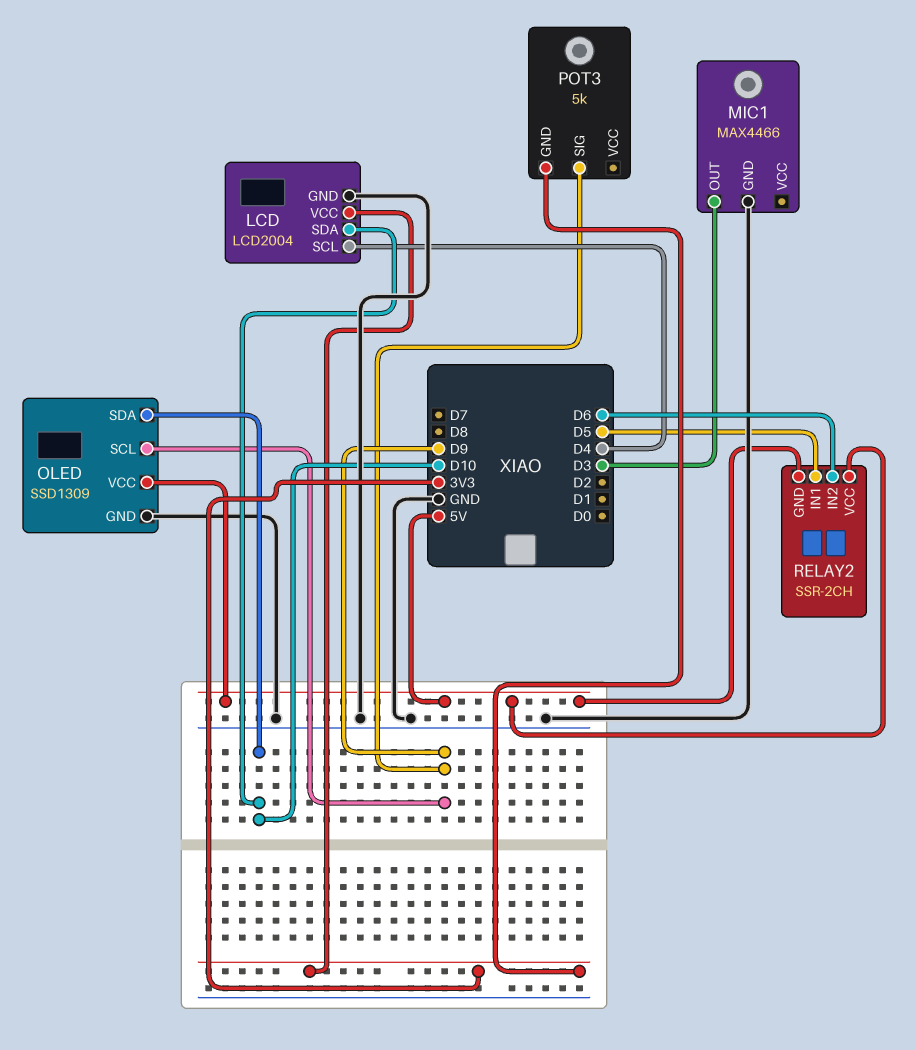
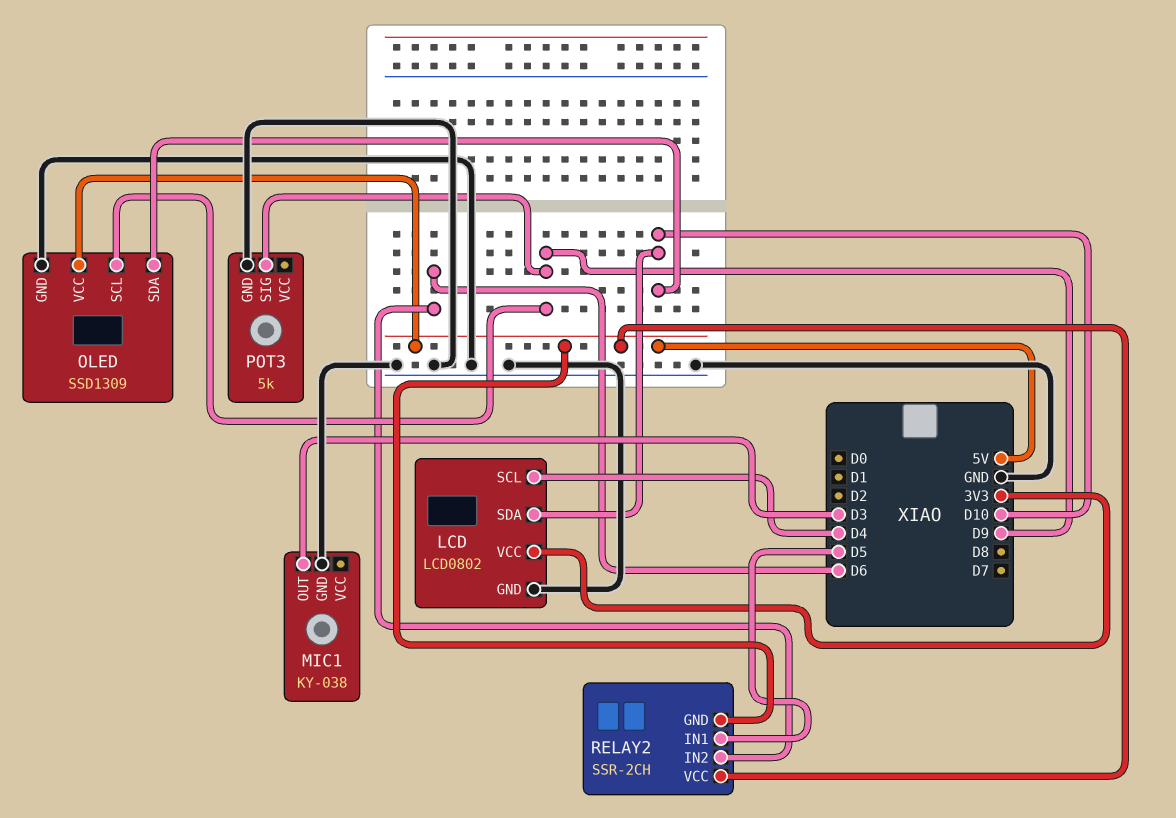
LCD: LCD2004 -> LCD0802
MIC1: MAX4466 -> KY-038
POT3 pin GND: 3V3 -> GND

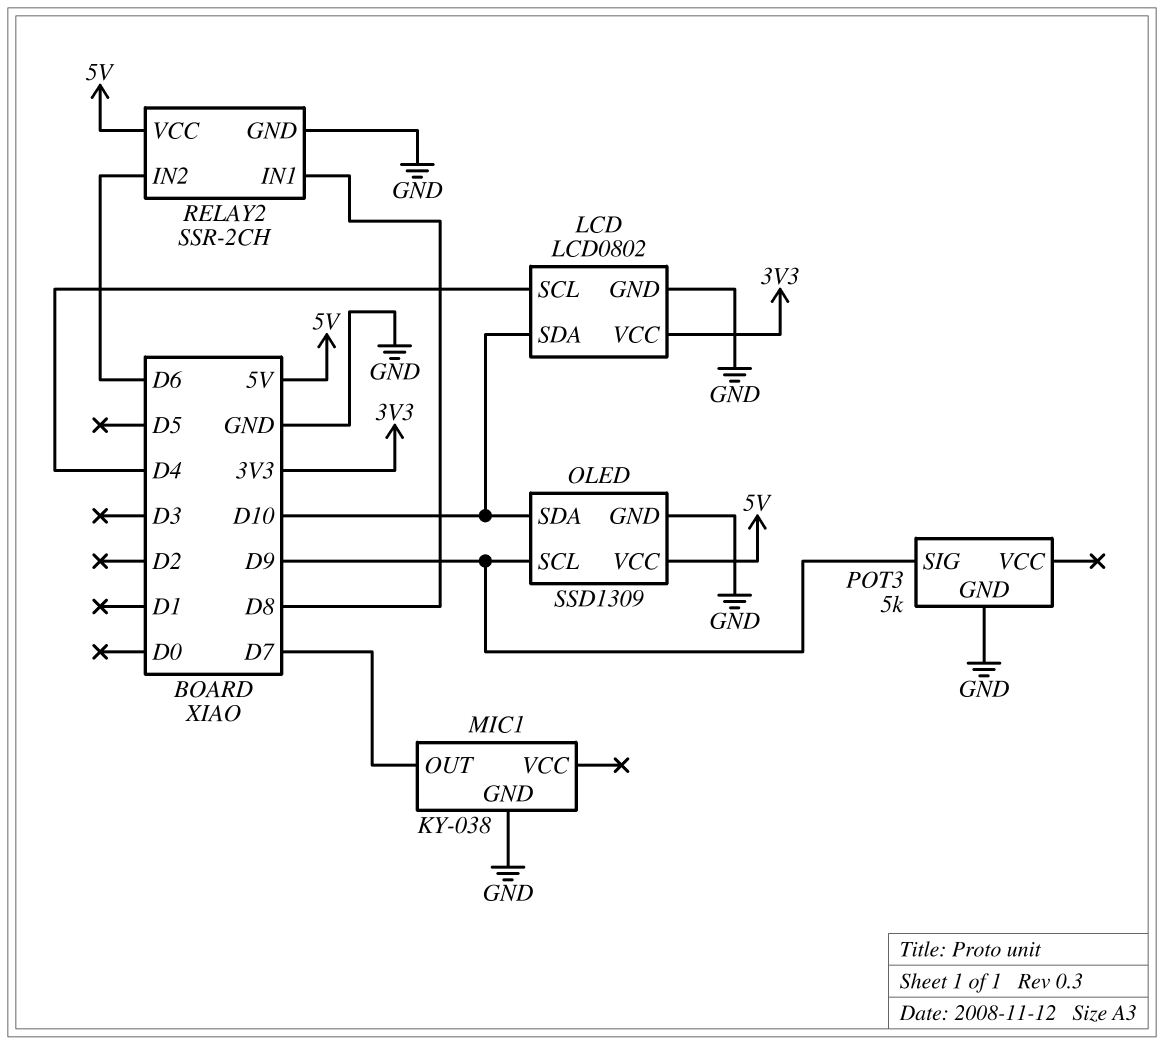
MIC1 pin OUT: D3 -> D7
RELAY2 pin GND: 5V -> GND
RELAY2 pin IN1: D5 -> D8

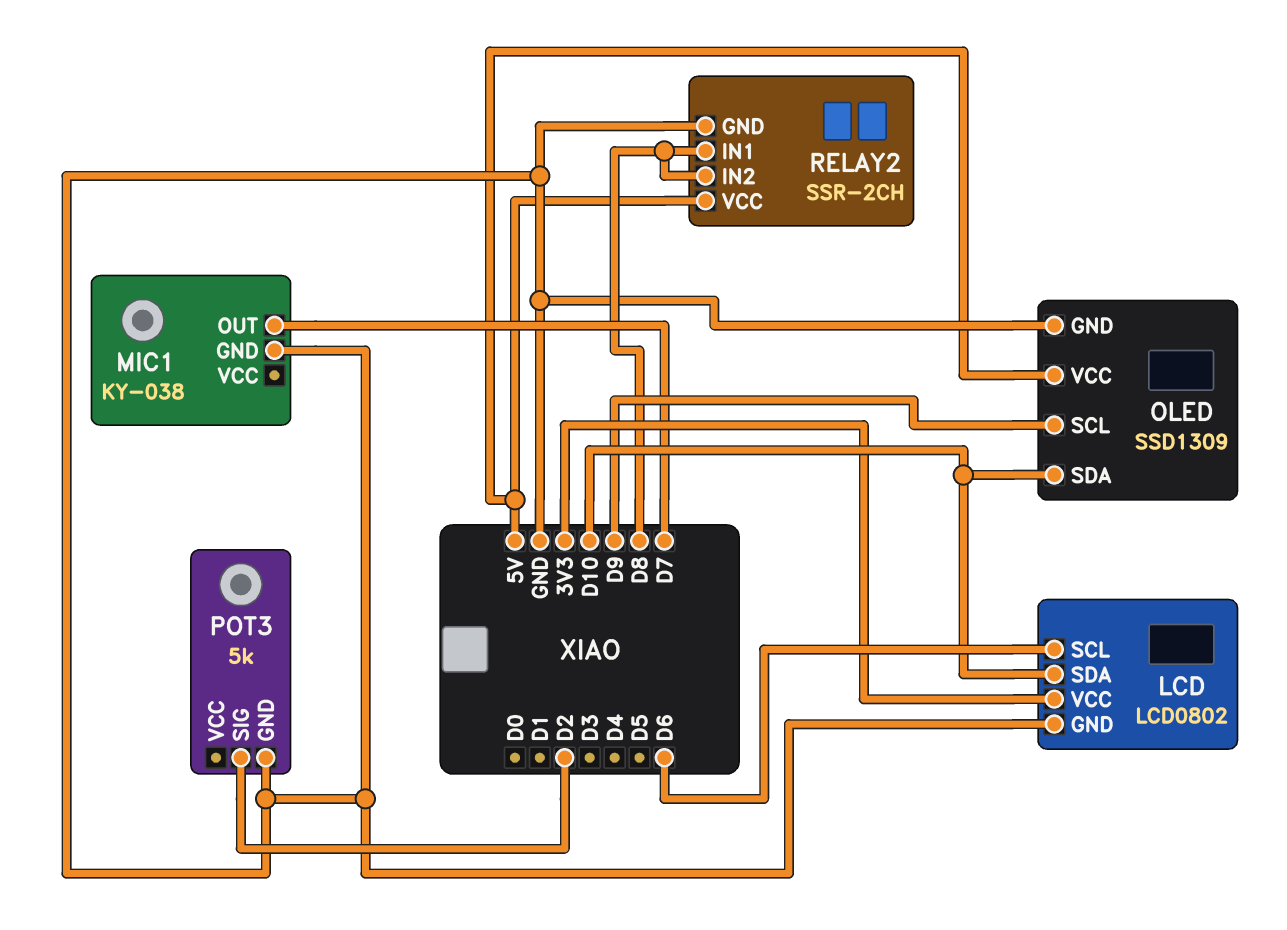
LCD pin SCL: D4 -> D6
POT3 pin SIG: D9 -> D2
RELAY2 pin IN2: D6 -> D8

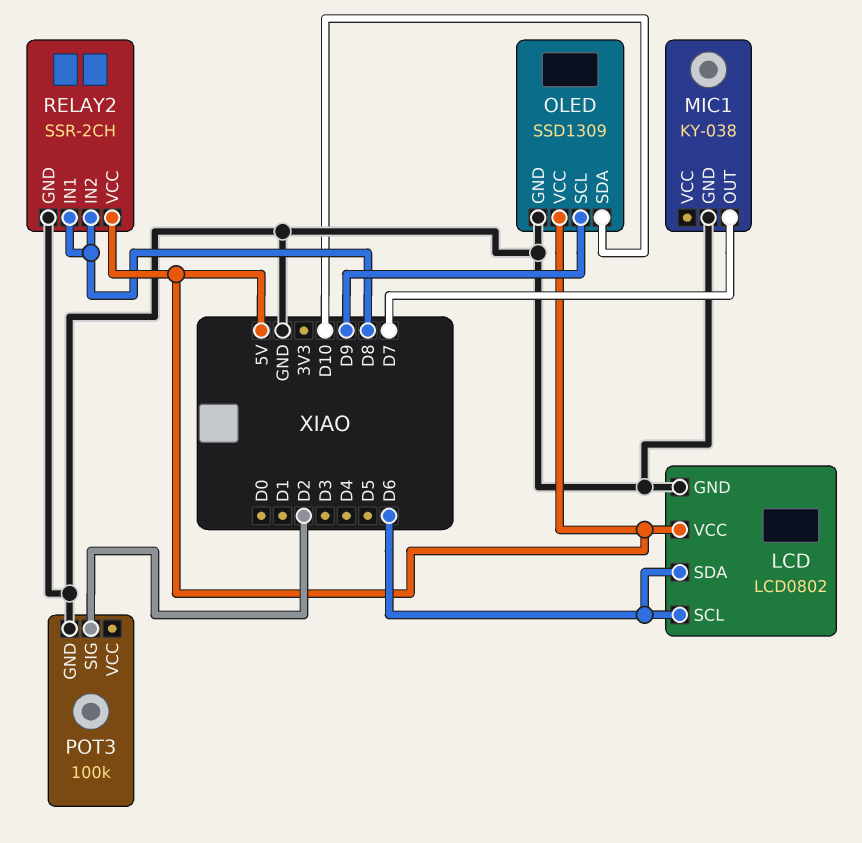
LCD pin SDA: D10 -> D6
LCD pin VCC: 3V3 -> 5V
POT3: 5k -> 100k

